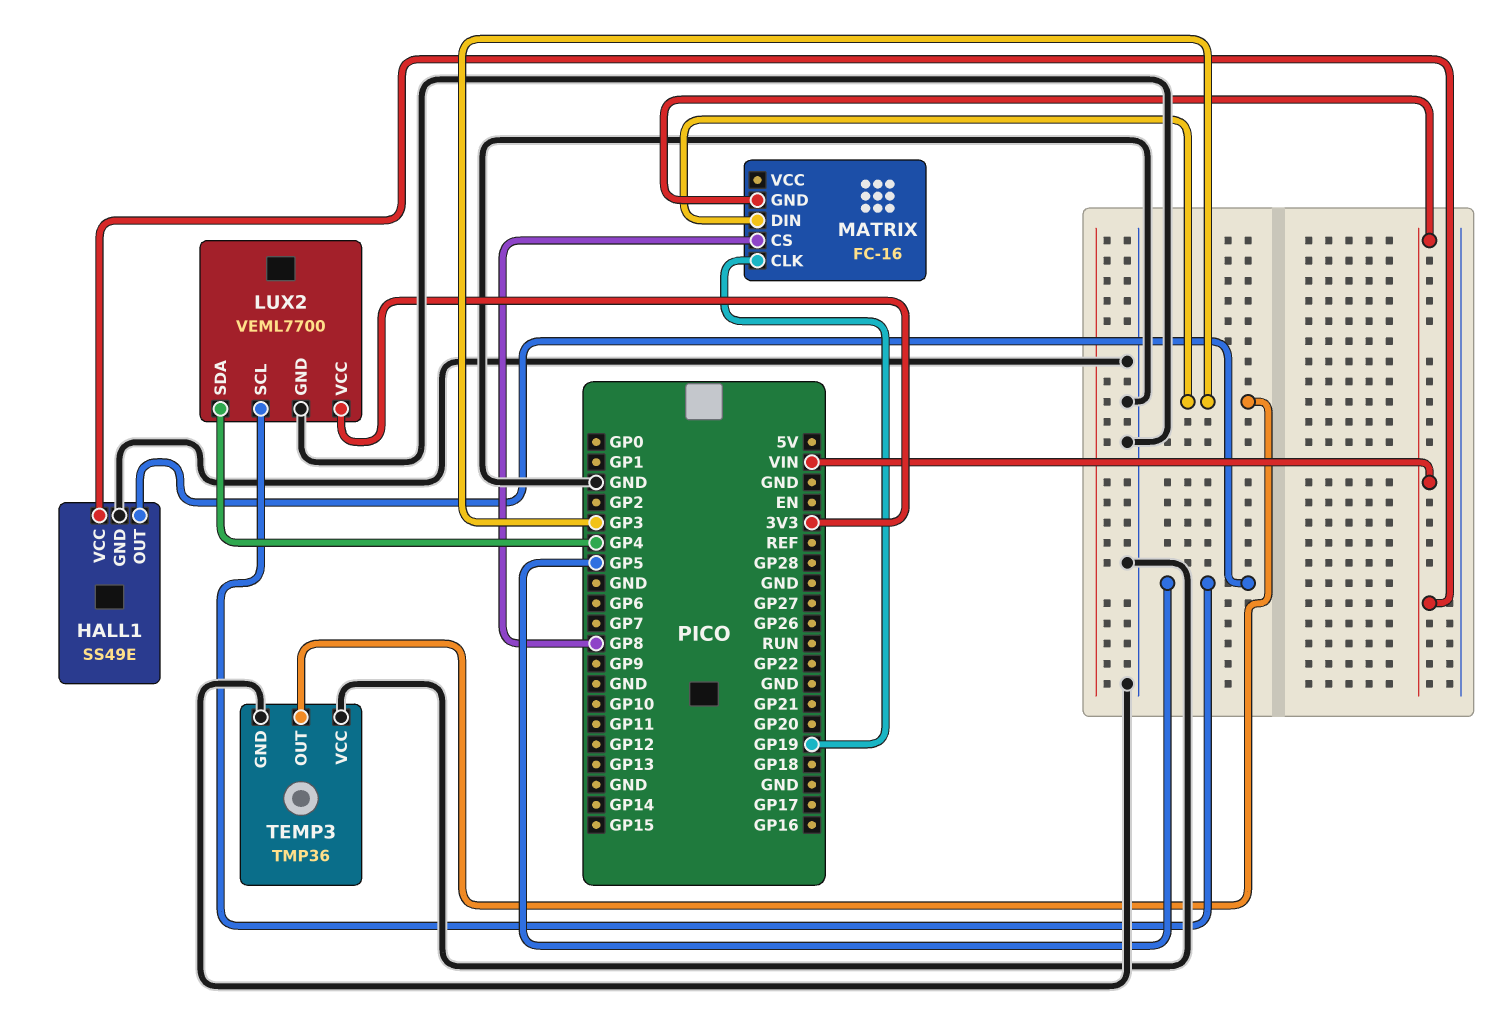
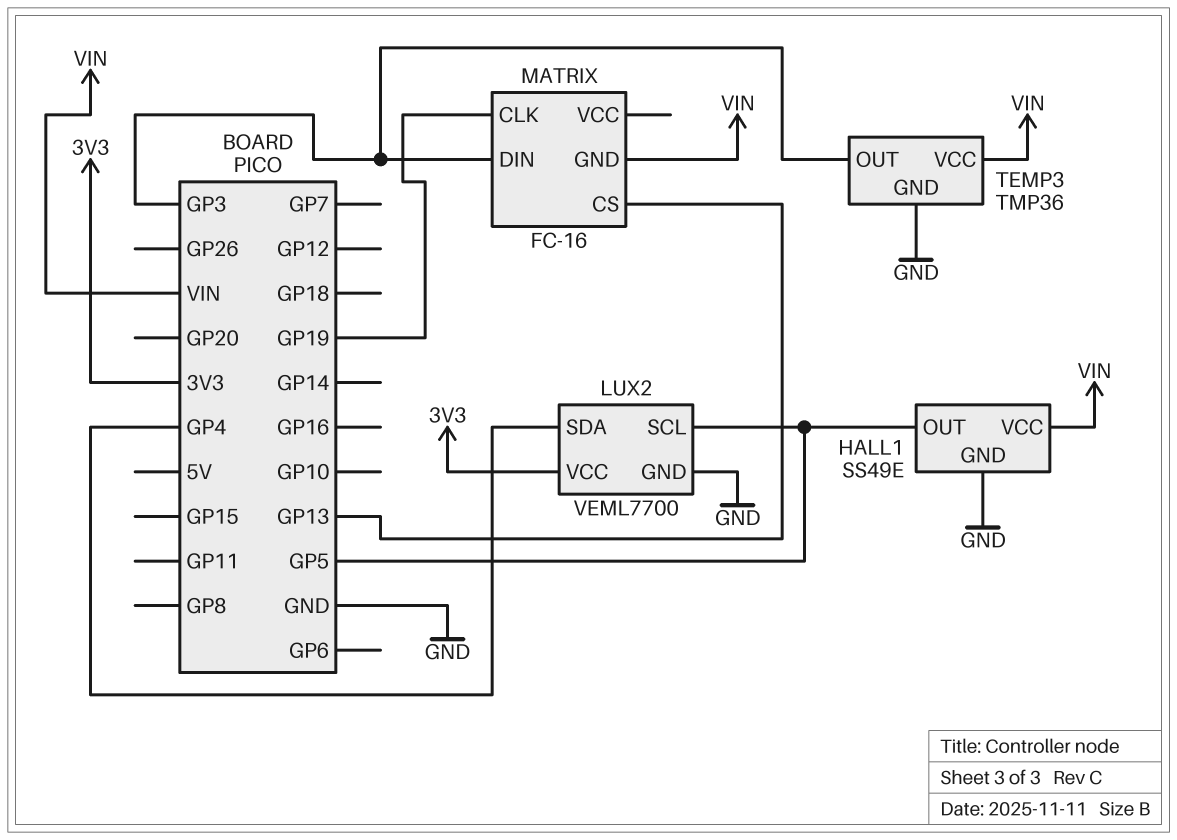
MATRIX pin CS: GP8 -> GP13
TEMP3 pin VCC: GND -> VIN

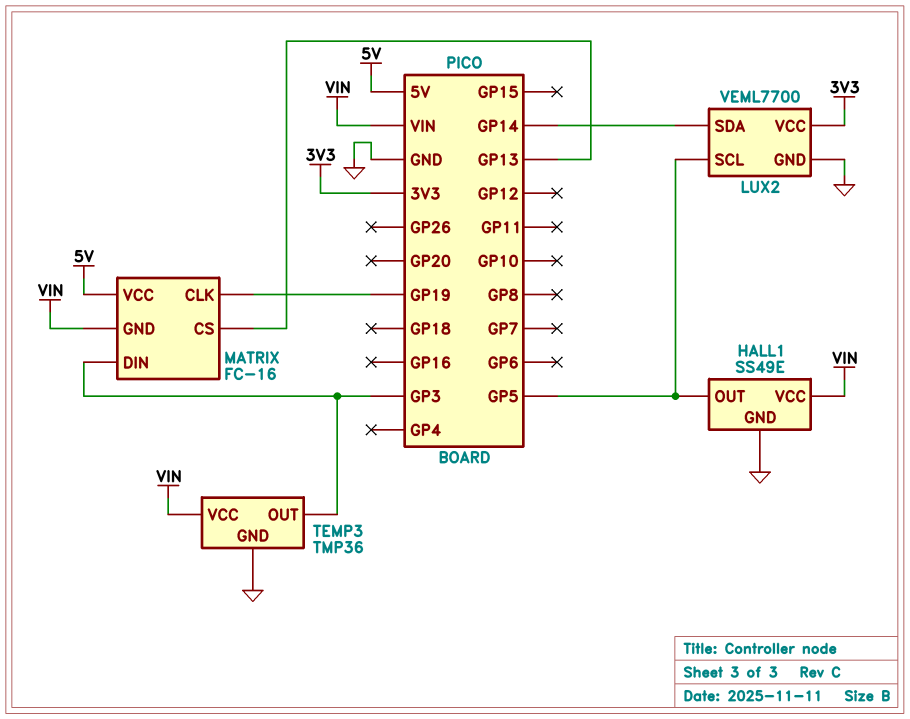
LUX2 pin SDA: GP4 -> GP14
MATRIX pin VCC: none -> 5V

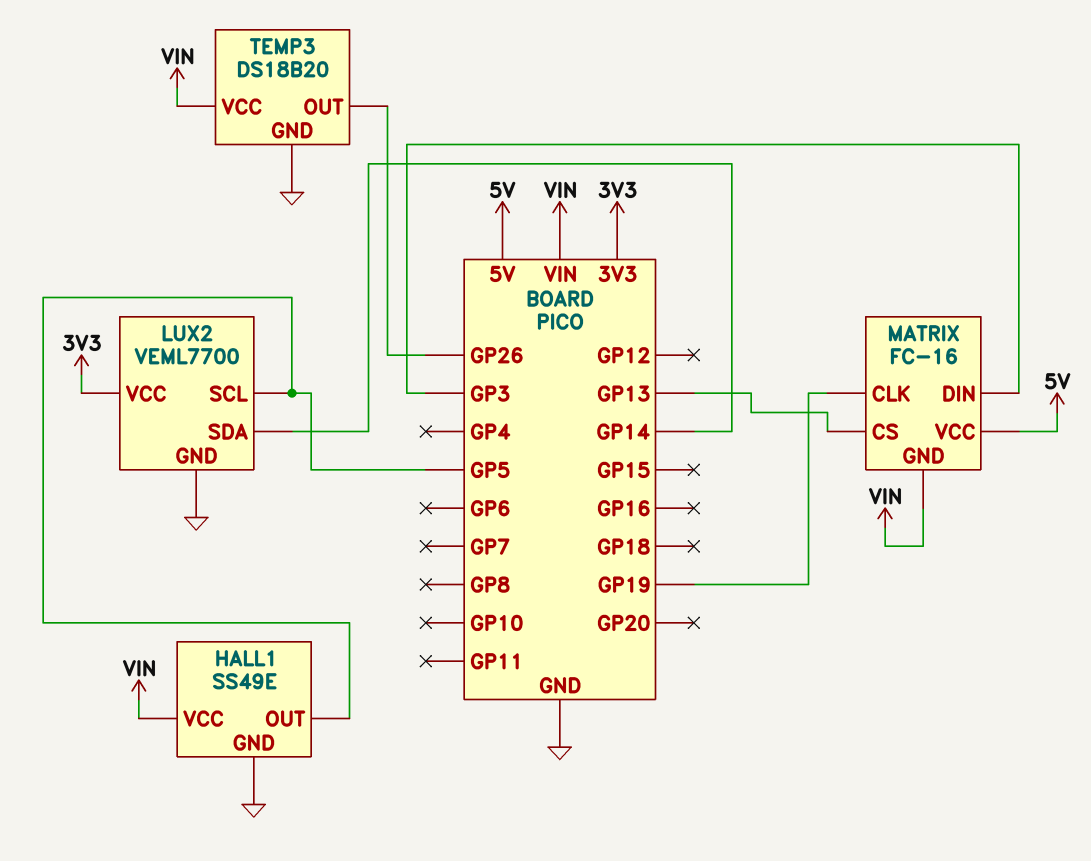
TEMP3: TMP36 -> DS18B20
TEMP3 pin OUT: GP3 -> GP26

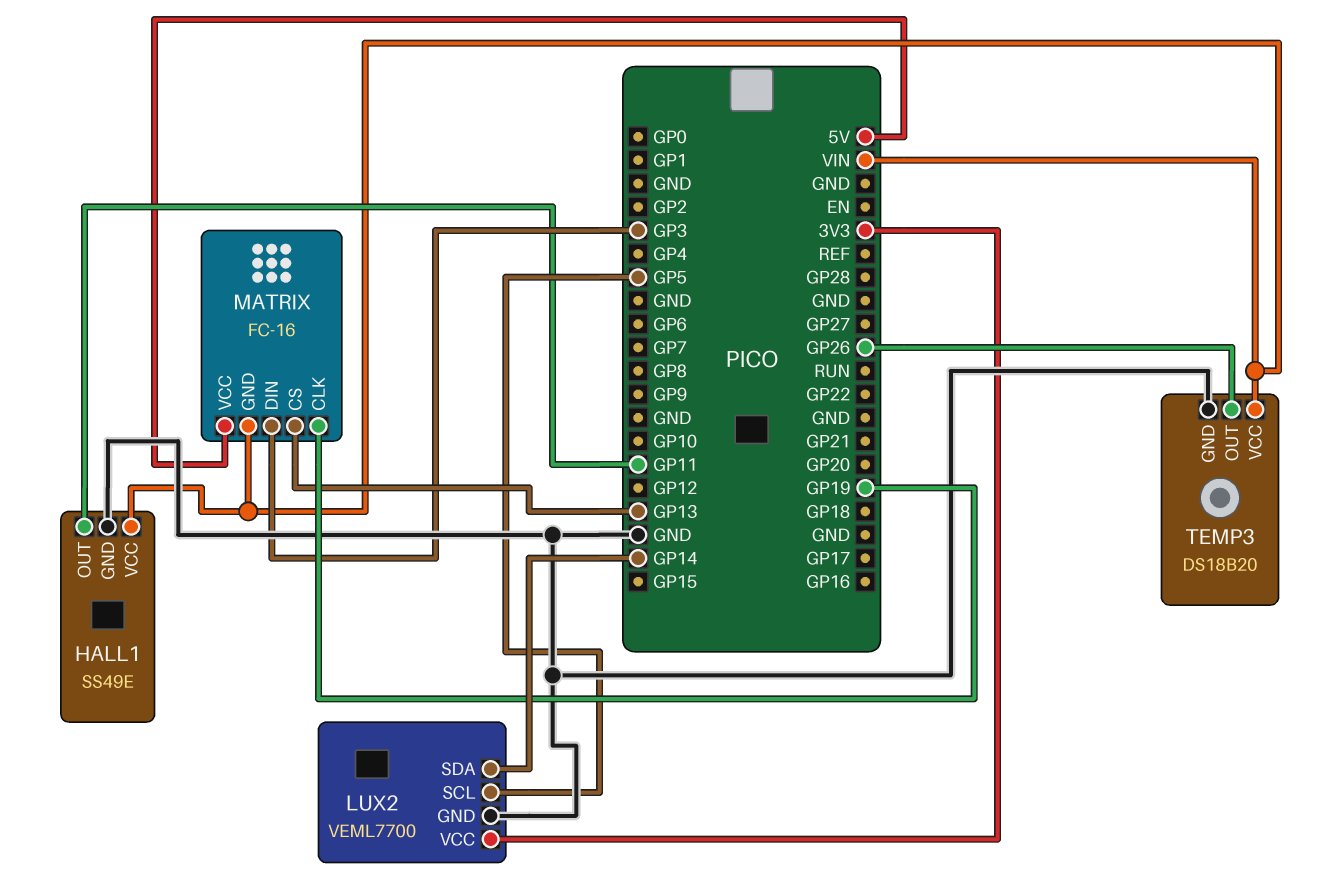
HALL1 pin OUT: GP5 -> GP11

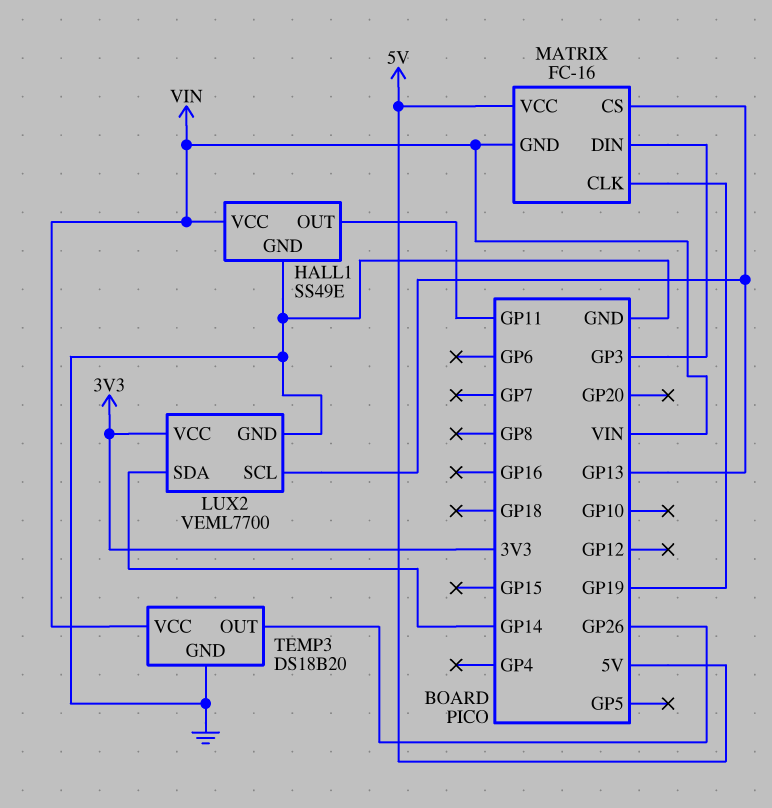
LUX2 pin SCL: GP5 -> GP13

